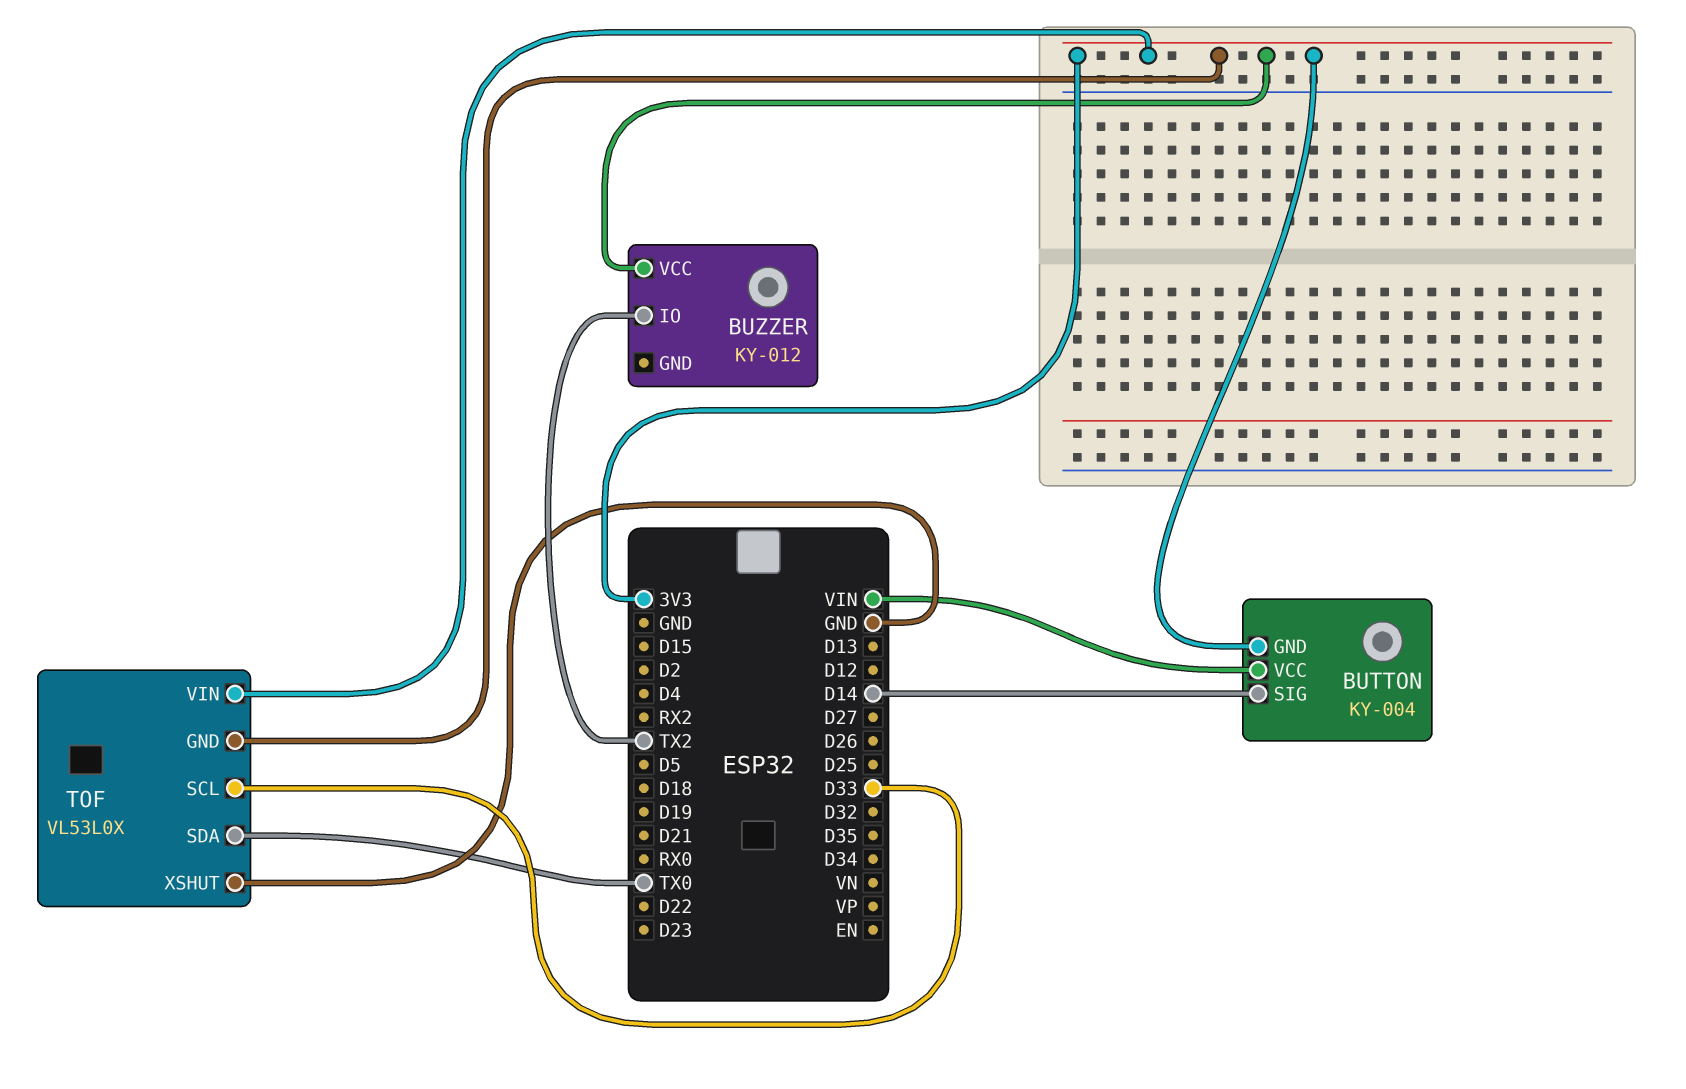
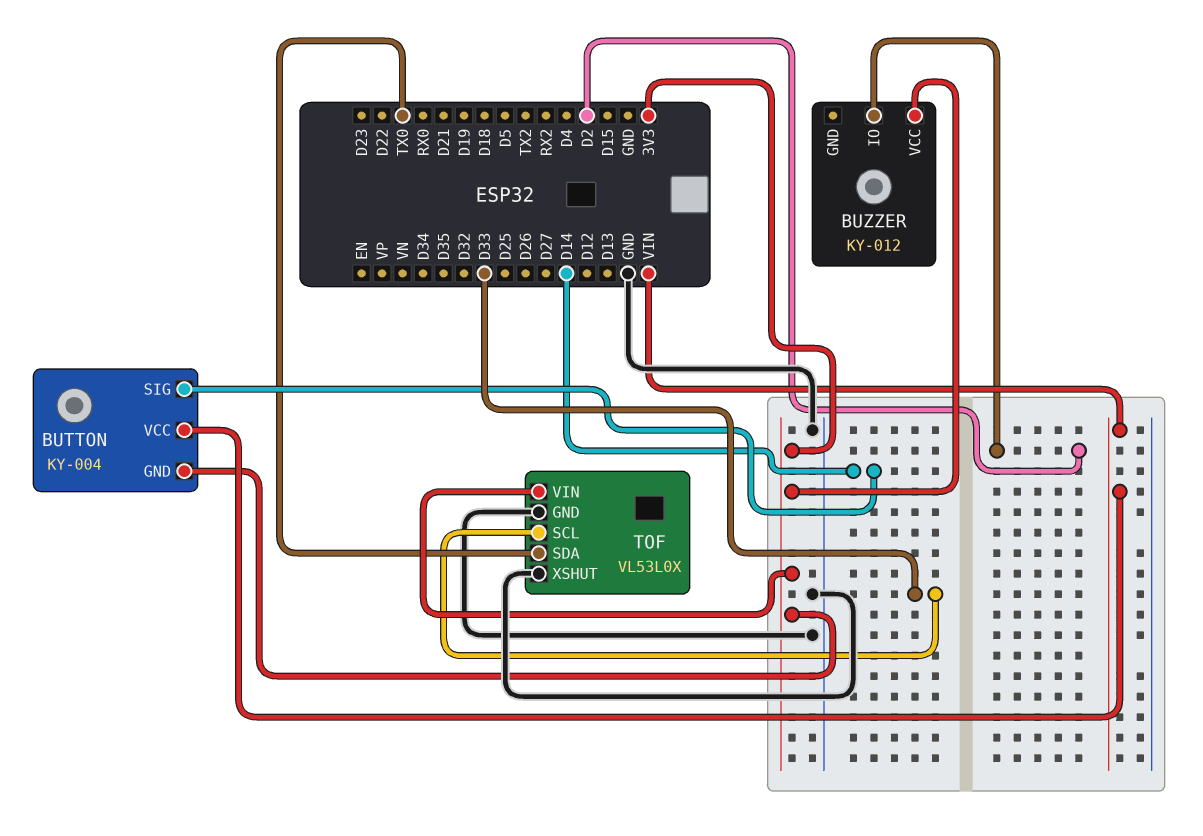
BUZZER pin IO: TX2 -> D2
TOF pin GND: 3V3 -> GND

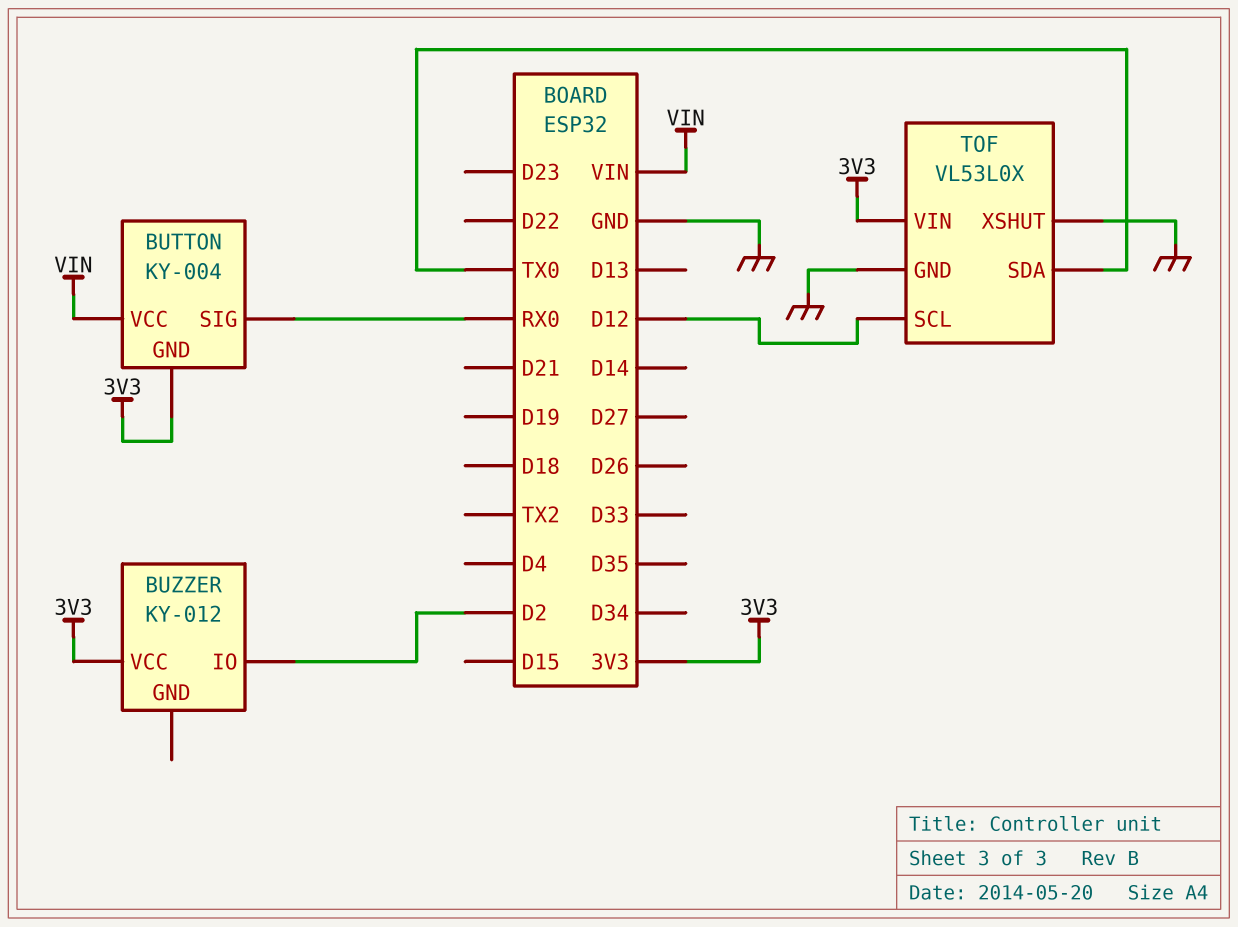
BUTTON pin SIG: D14 -> RX0
TOF pin SCL: D33 -> D12

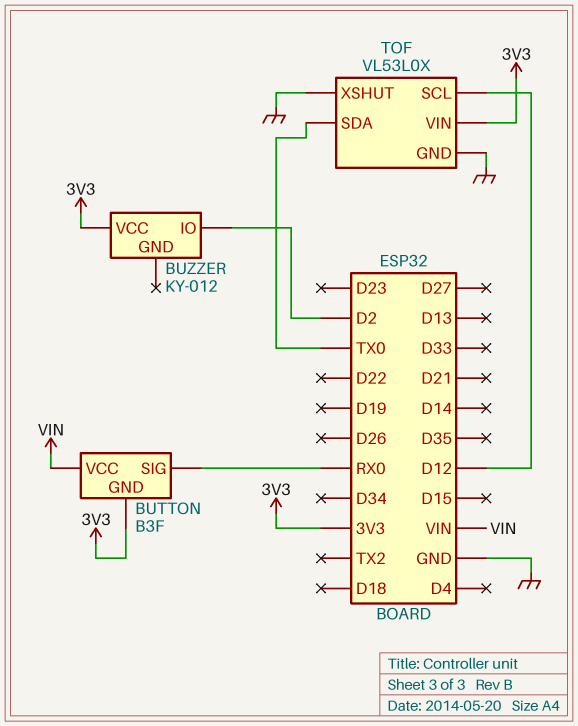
BUTTON: KY-004 -> B3F

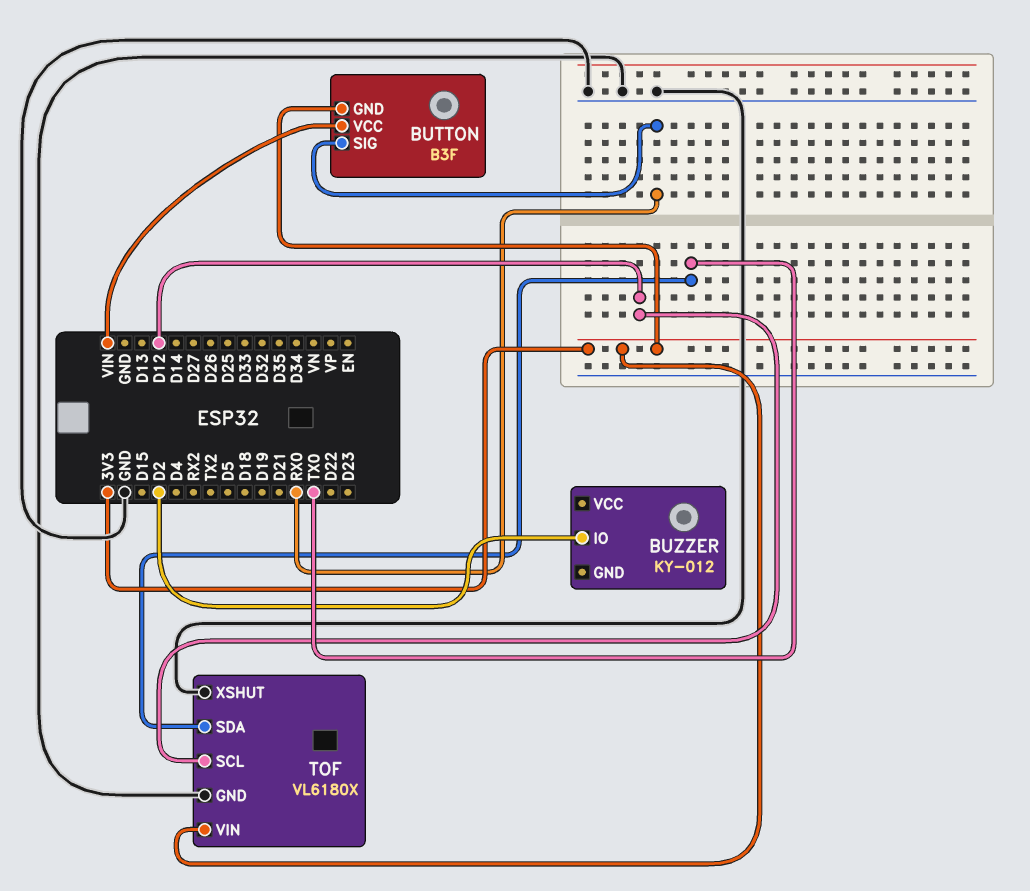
BUZZER pin VCC: 3V3 -> none
TOF: VL53L0X -> VL6180X

